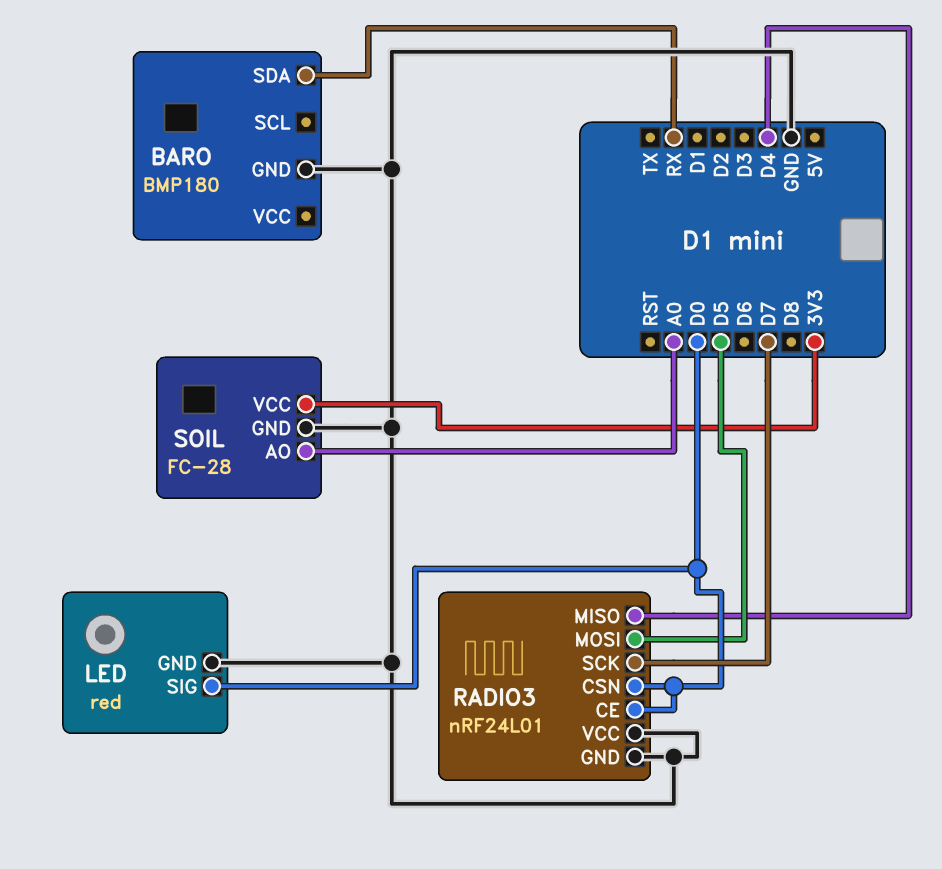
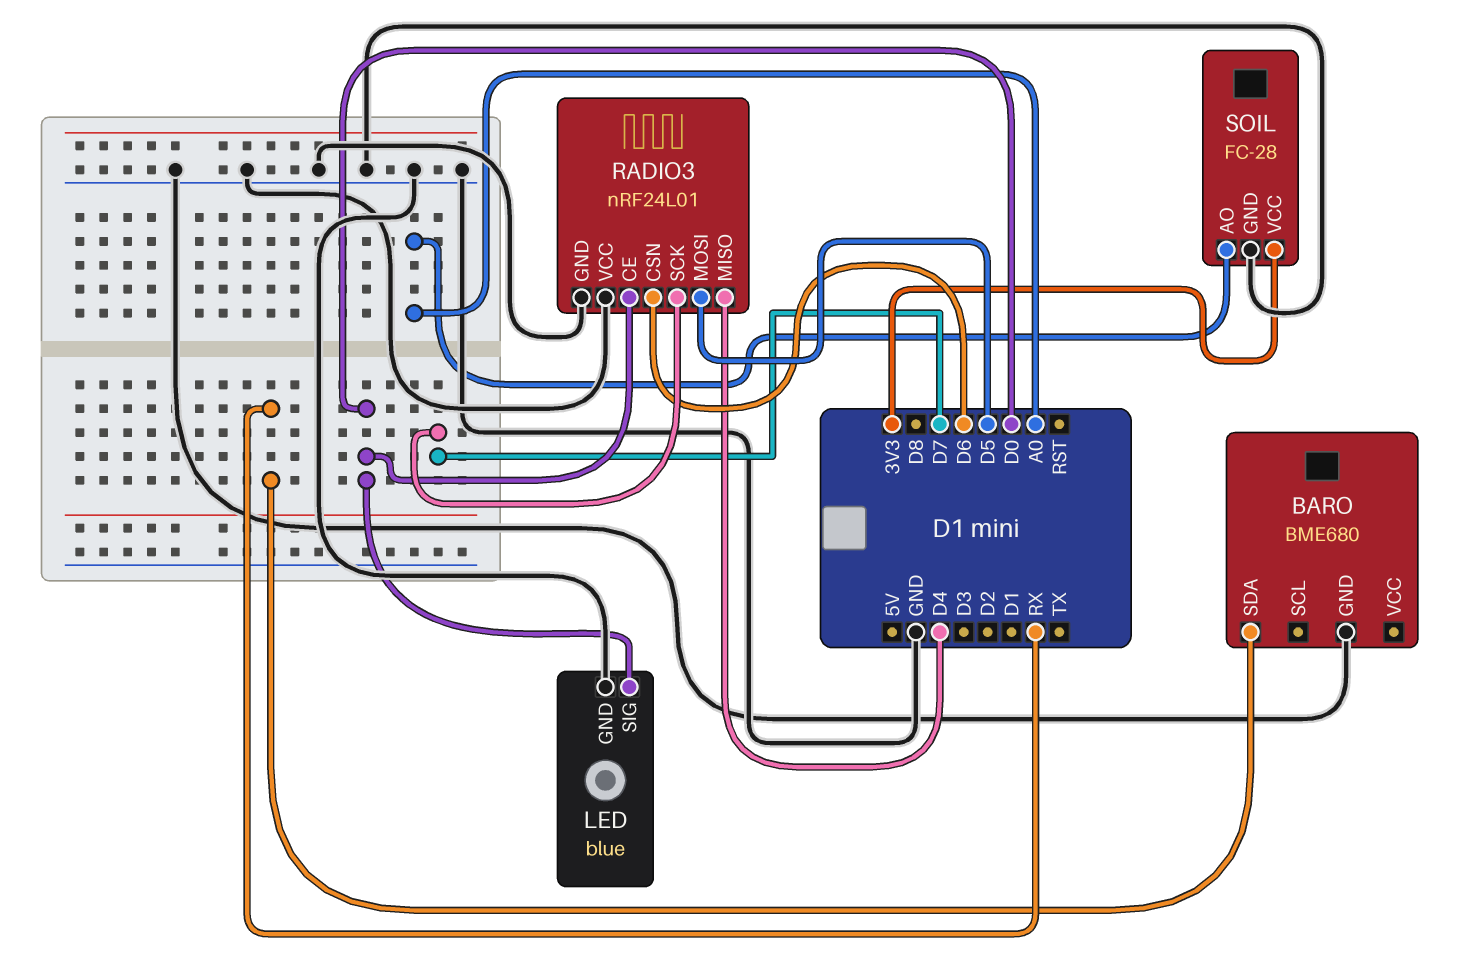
BARO: BMP180 -> BME680
LED: red -> blue
RADIO3 pin CSN: D0 -> D6

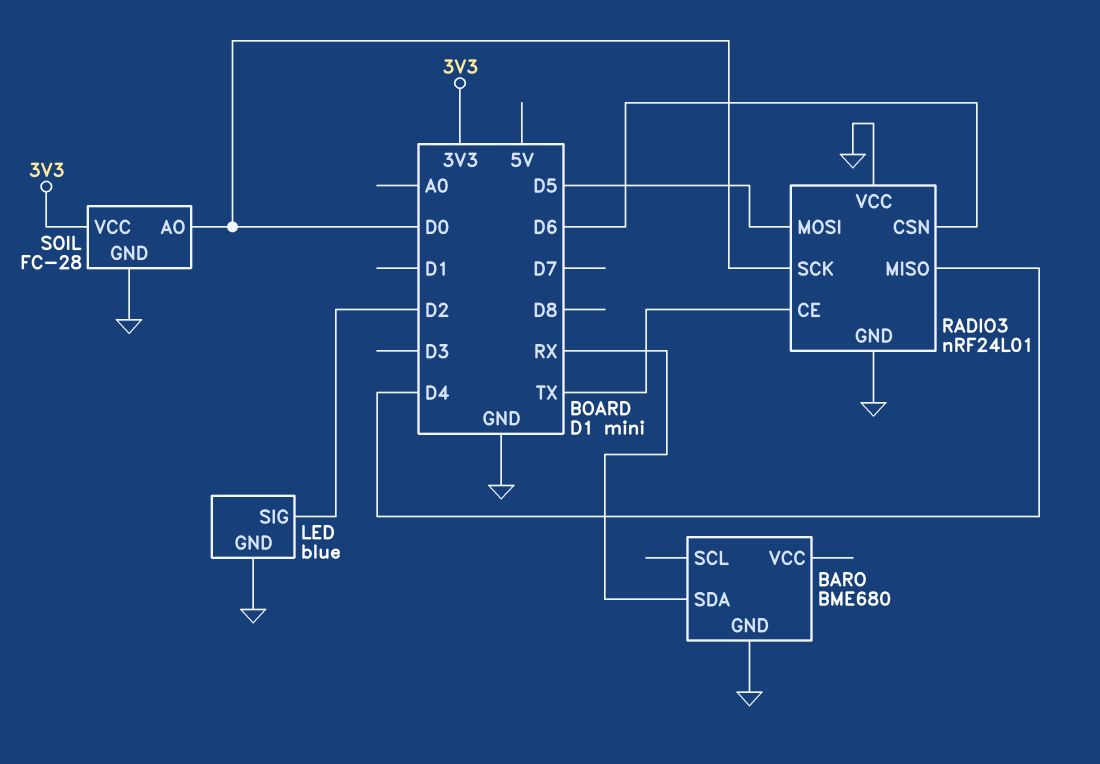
LED pin SIG: D0 -> D2
RADIO3 pin CE: D0 -> TX
RADIO3 pin SCK: D7 -> D0
SOIL pin AO: A0 -> D0

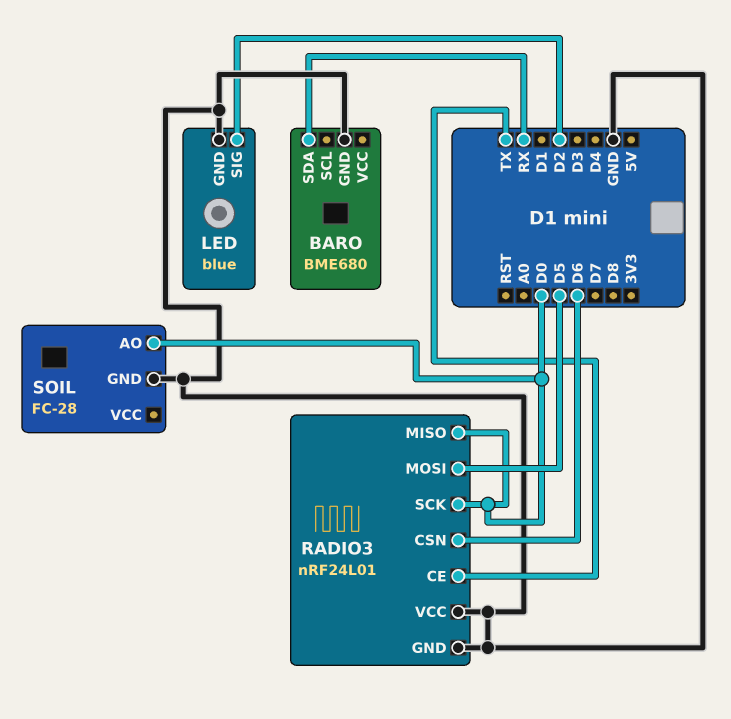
RADIO3 pin MISO: D4 -> D0
SOIL pin VCC: 3V3 -> none

